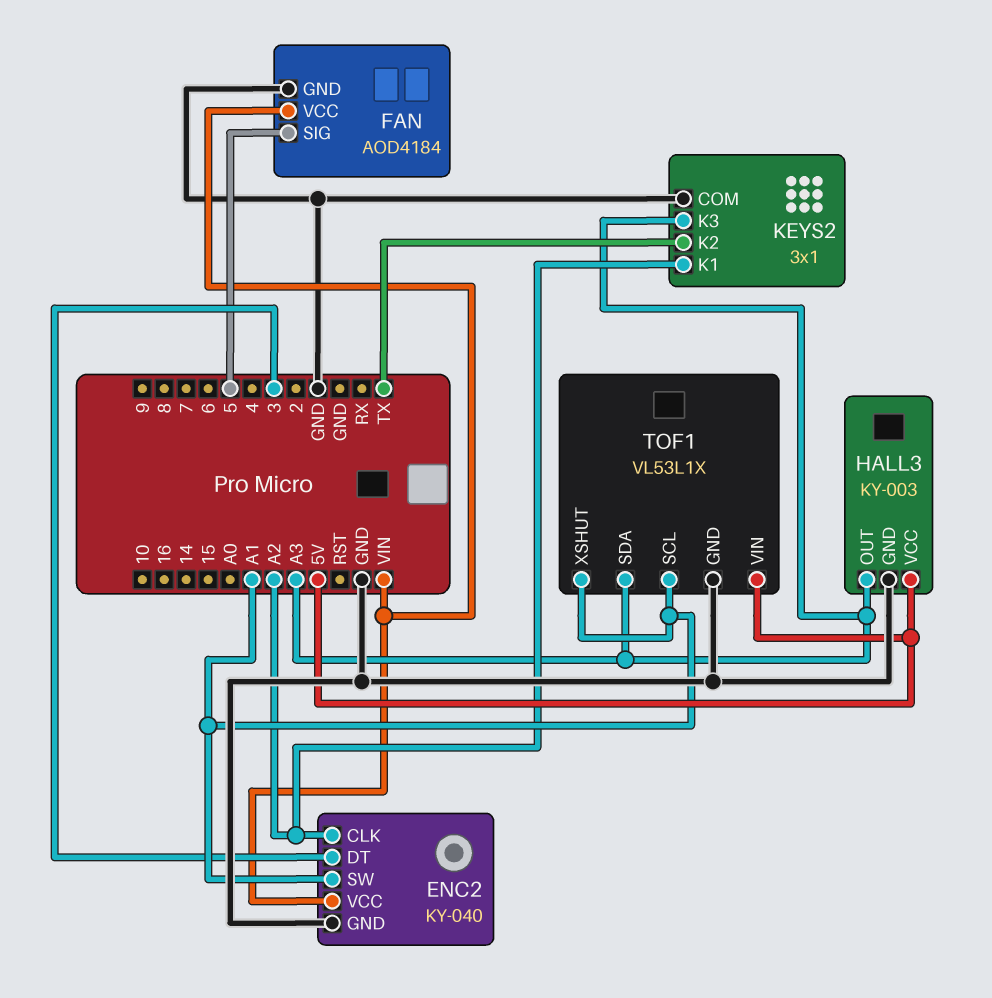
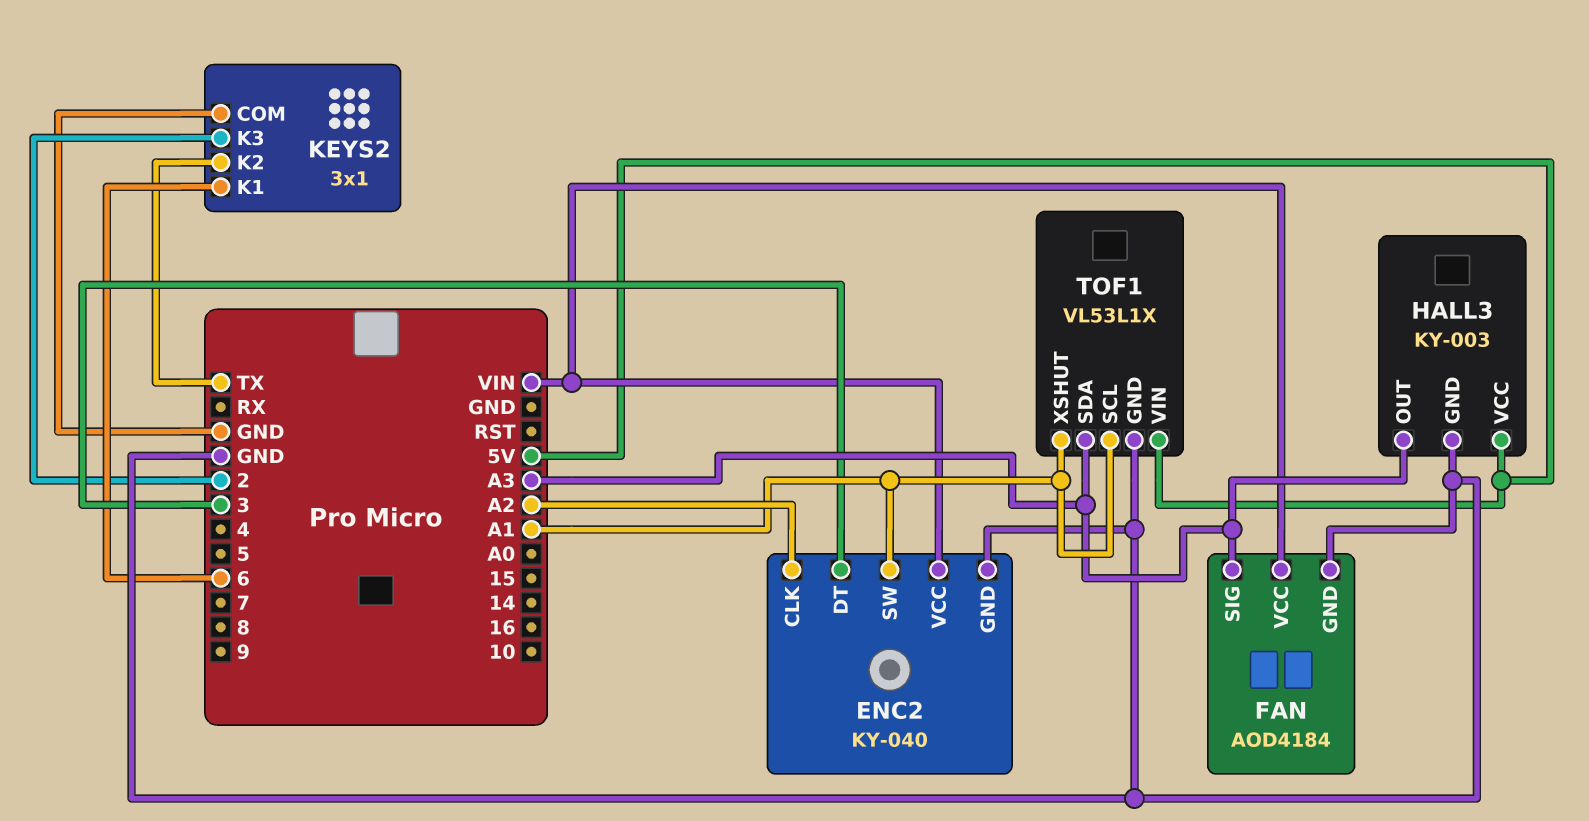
FAN pin SIG: 5 -> A3
KEYS2 pin K1: A2 -> 6
KEYS2 pin K3: A3 -> 2

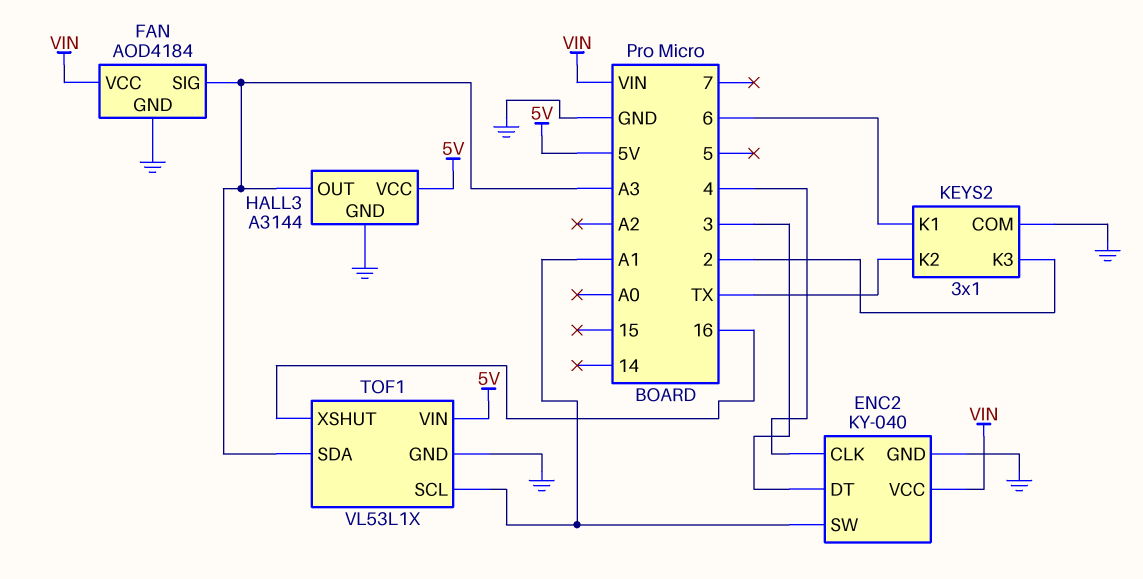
ENC2 pin CLK: A2 -> 4
HALL3: KY-003 -> A3144
TOF1 pin XSHUT: A1 -> 16

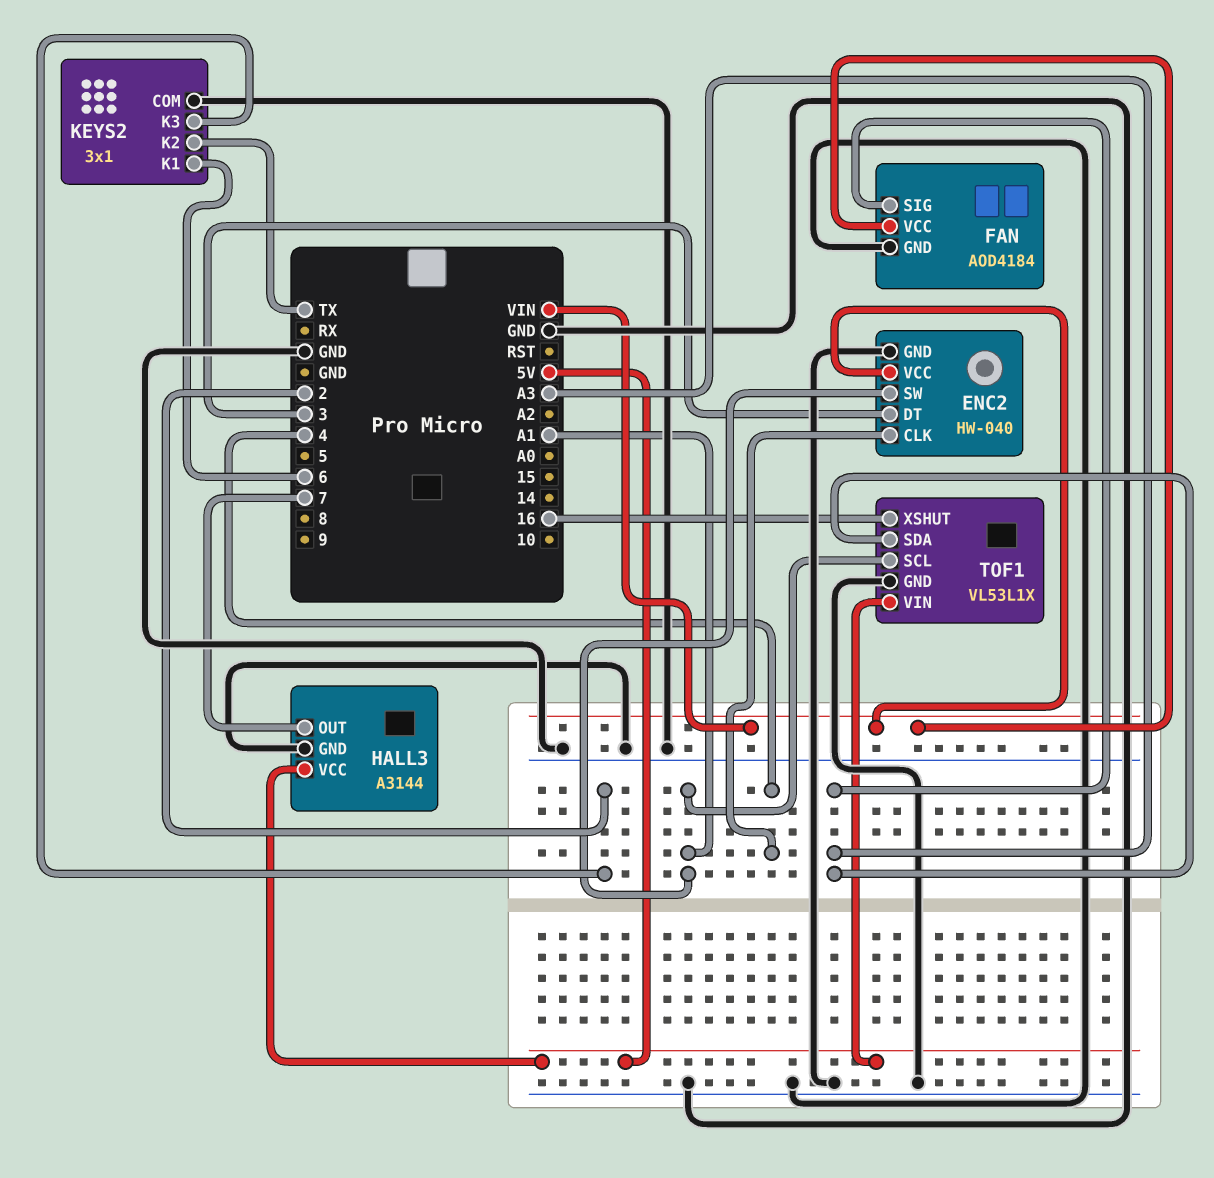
ENC2: KY-040 -> HW-040
HALL3 pin OUT: A3 -> 7

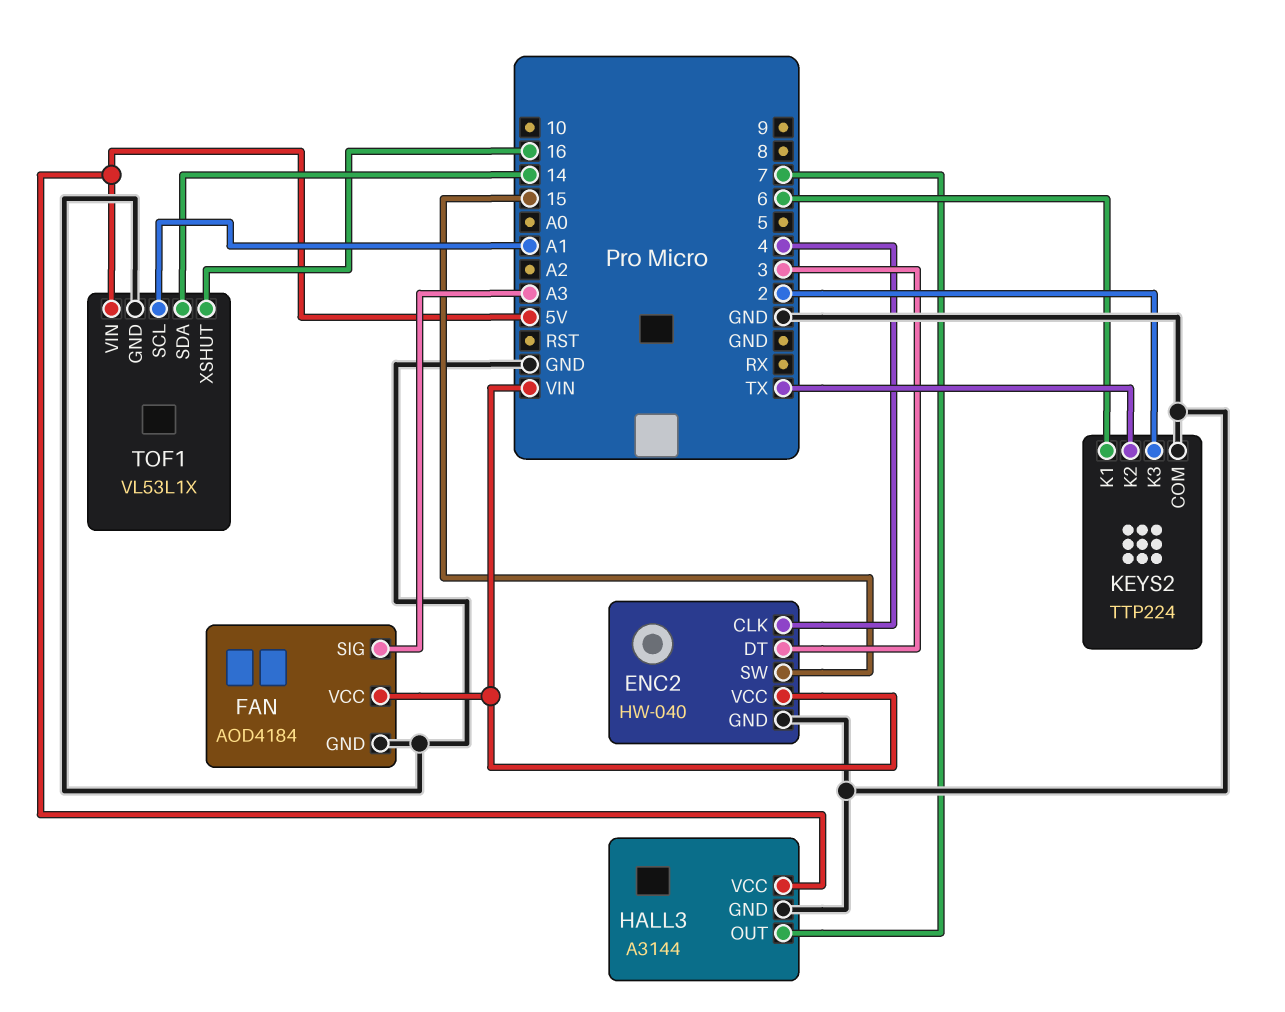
ENC2 pin SW: A1 -> 15
KEYS2: 3x1 -> TTP224
TOF1 pin SDA: A3 -> 14

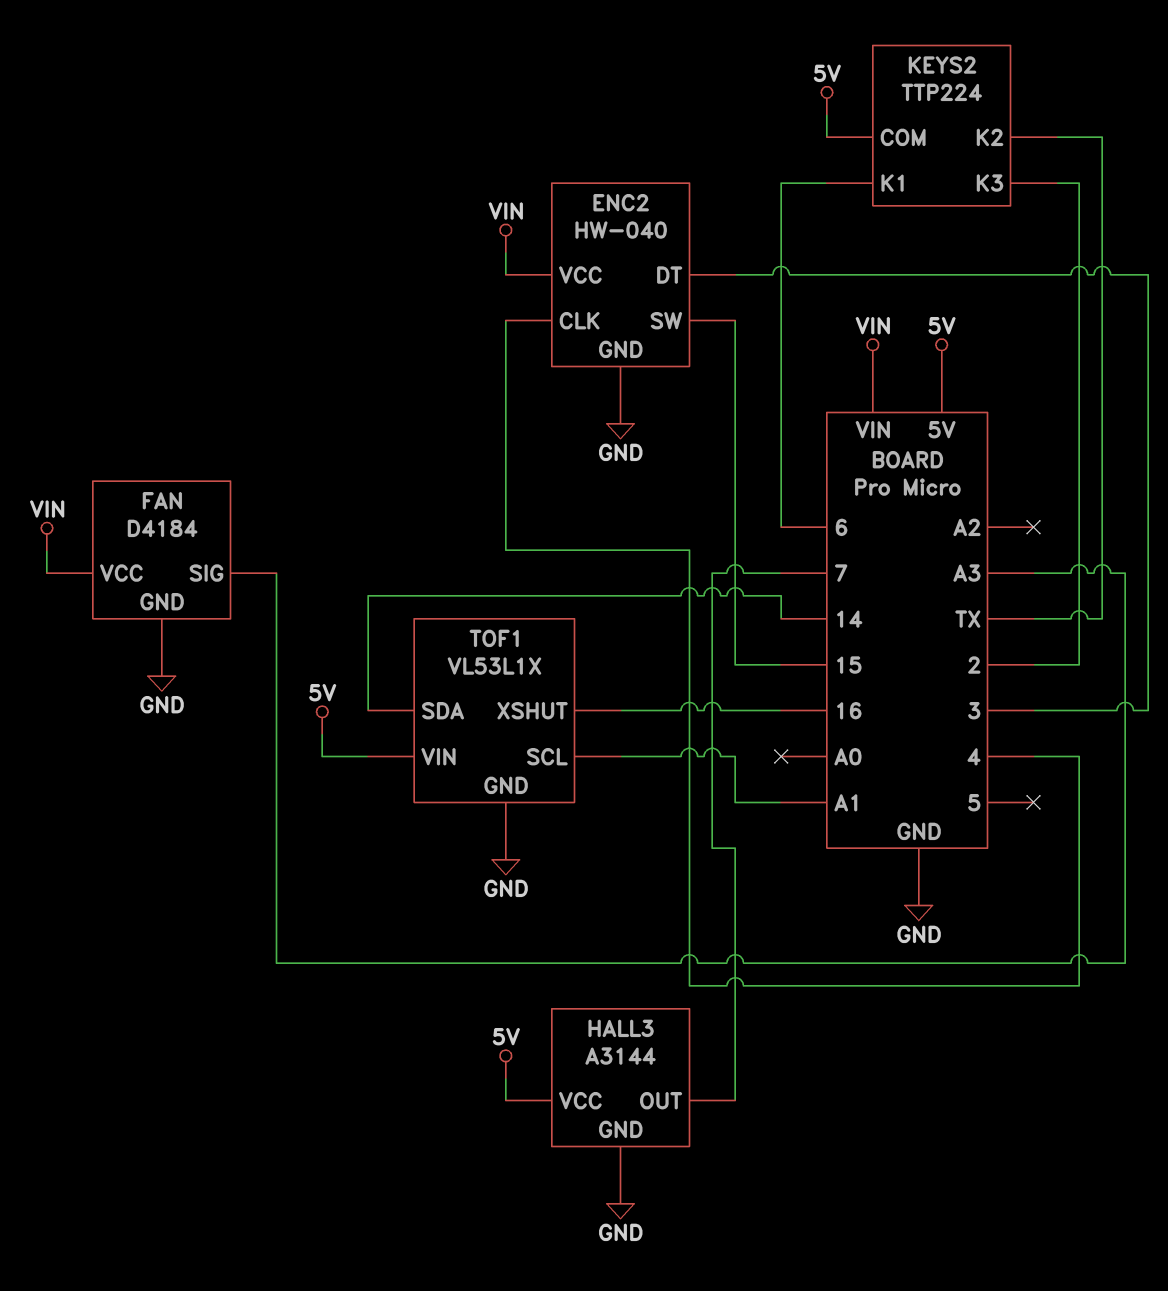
FAN: AOD4184 -> D4184
KEYS2 pin COM: GND -> 5V

